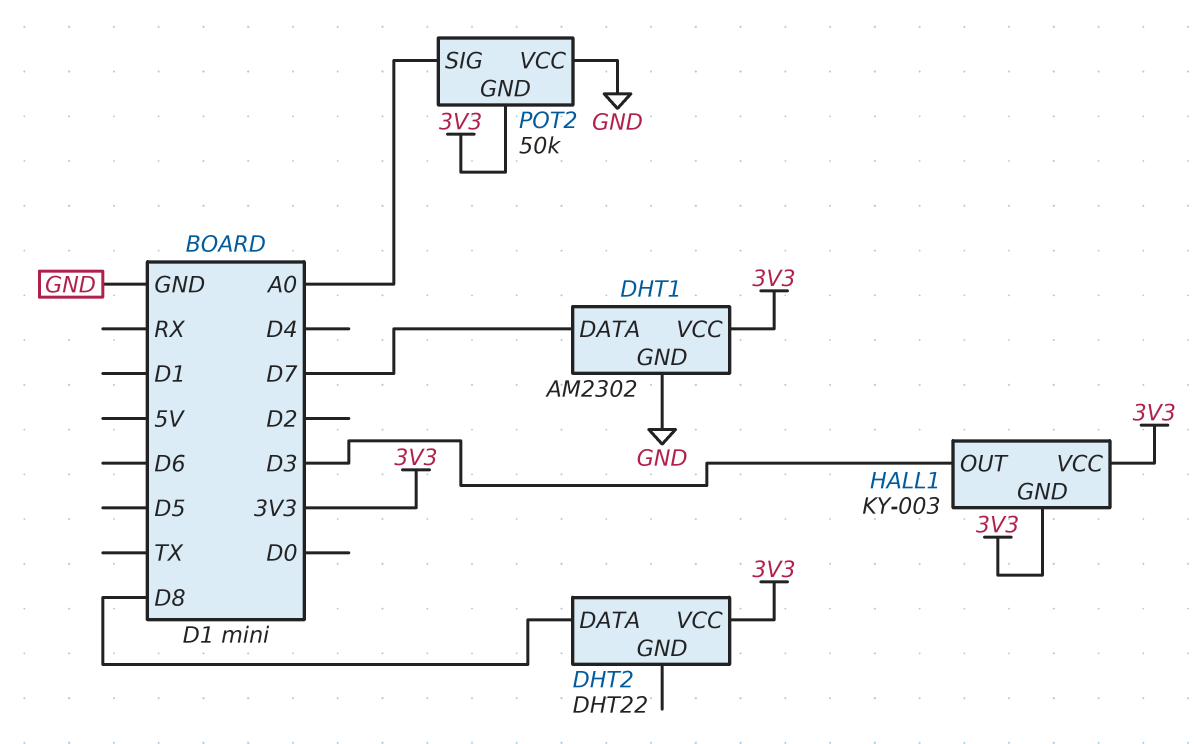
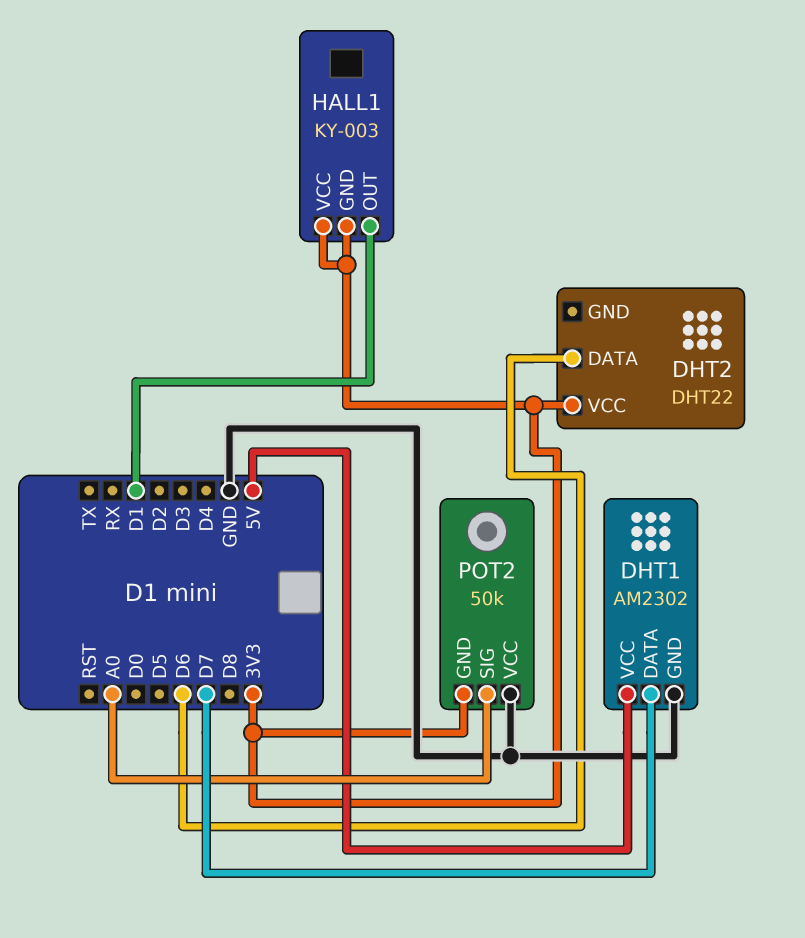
DHT1 pin VCC: 3V3 -> 5V
DHT2 pin DATA: D8 -> D6
HALL1 pin OUT: D3 -> D1

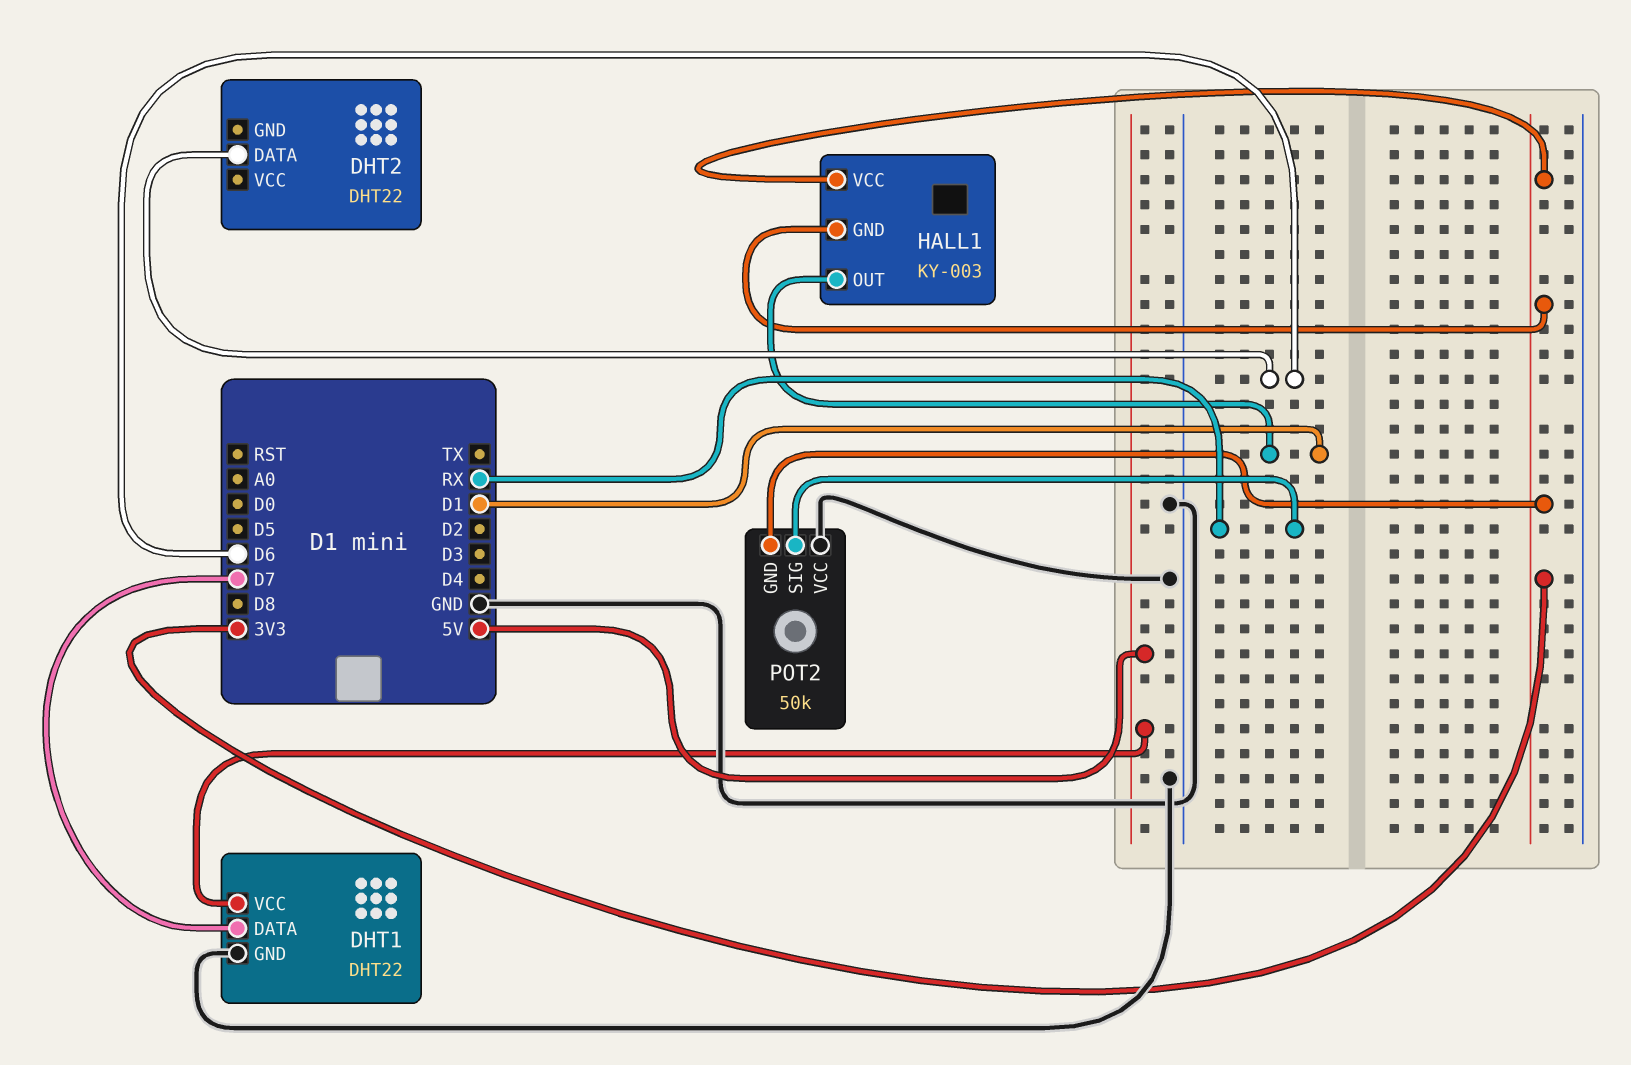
DHT1: AM2302 -> DHT22
DHT2 pin VCC: 3V3 -> none
POT2 pin SIG: A0 -> RX

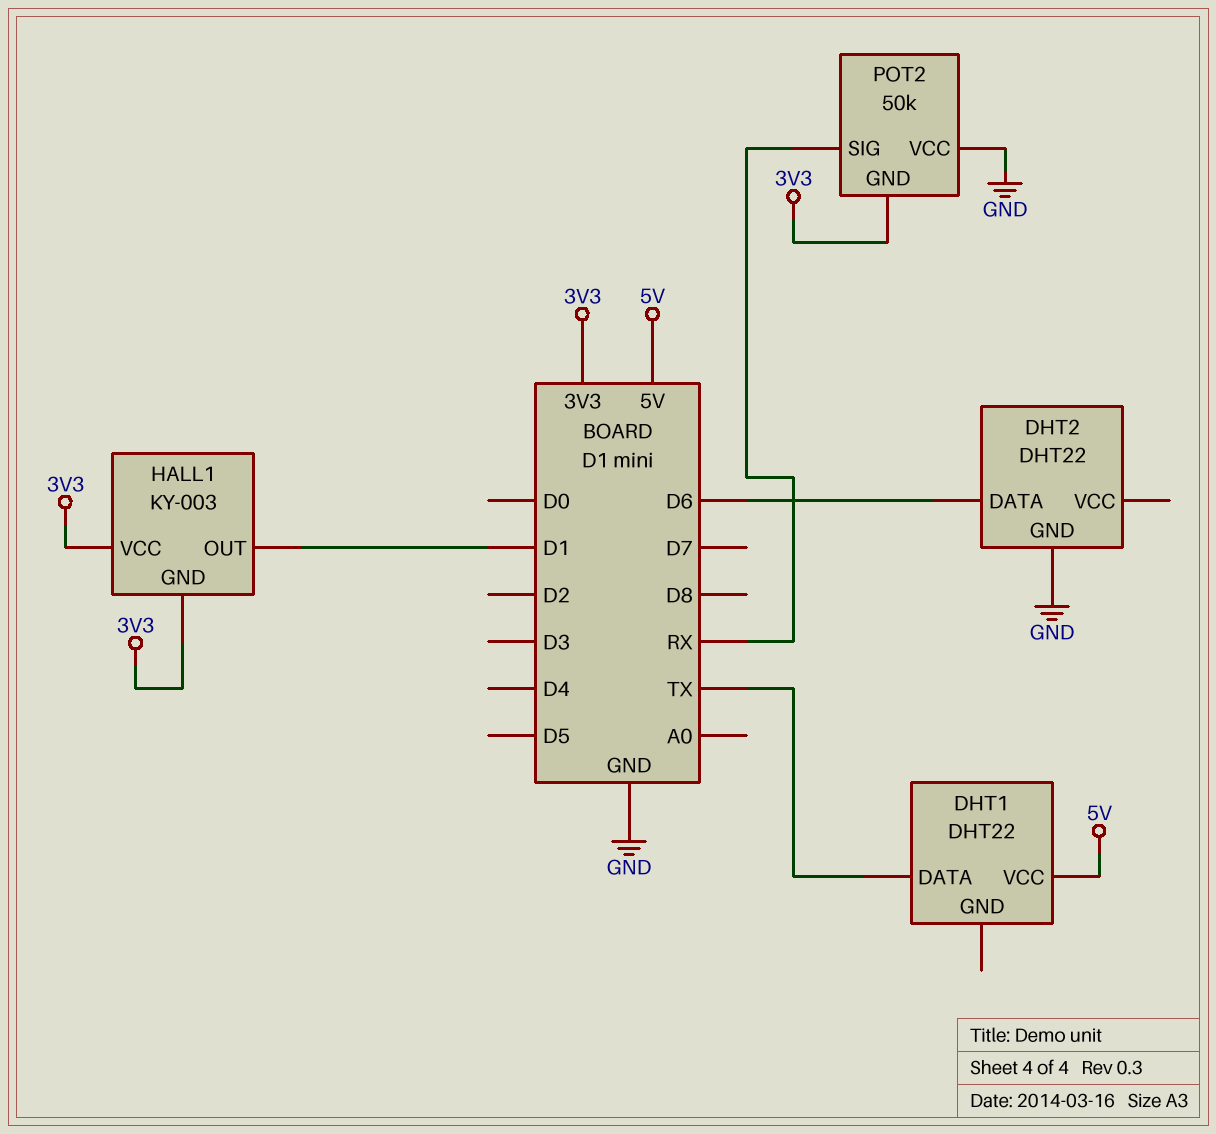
DHT1 pin DATA: D7 -> TX
DHT1 pin GND: GND -> none
DHT2 pin GND: none -> GND

